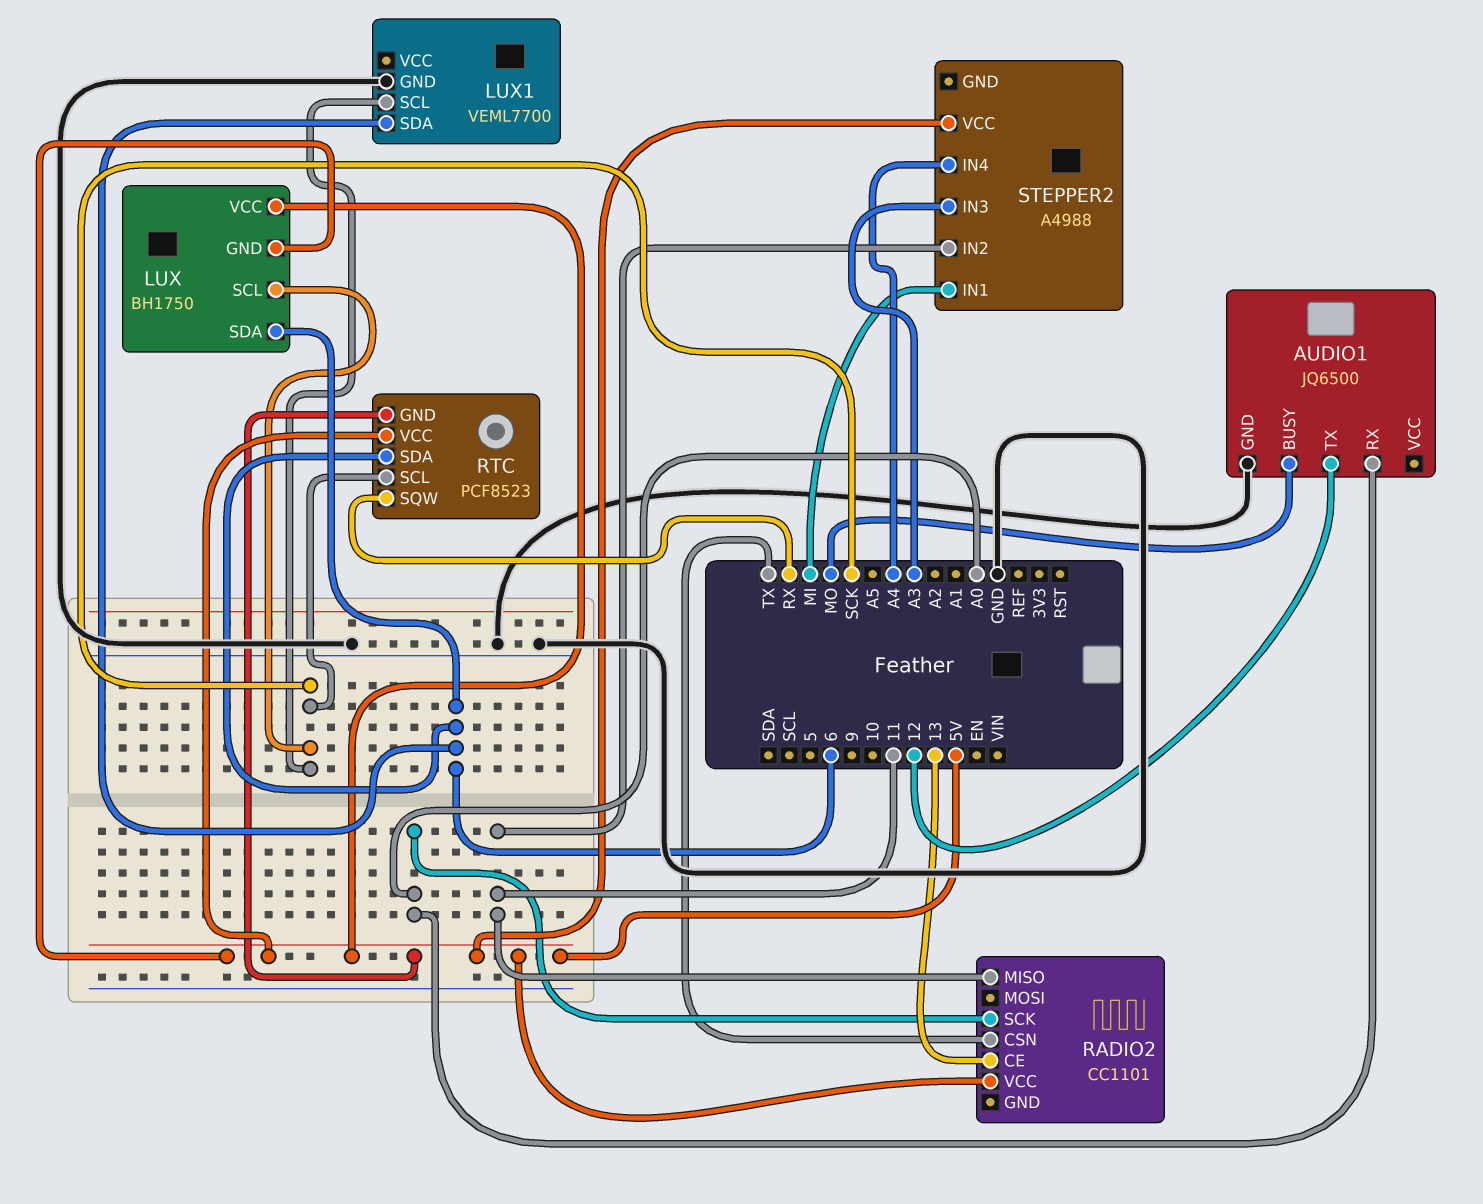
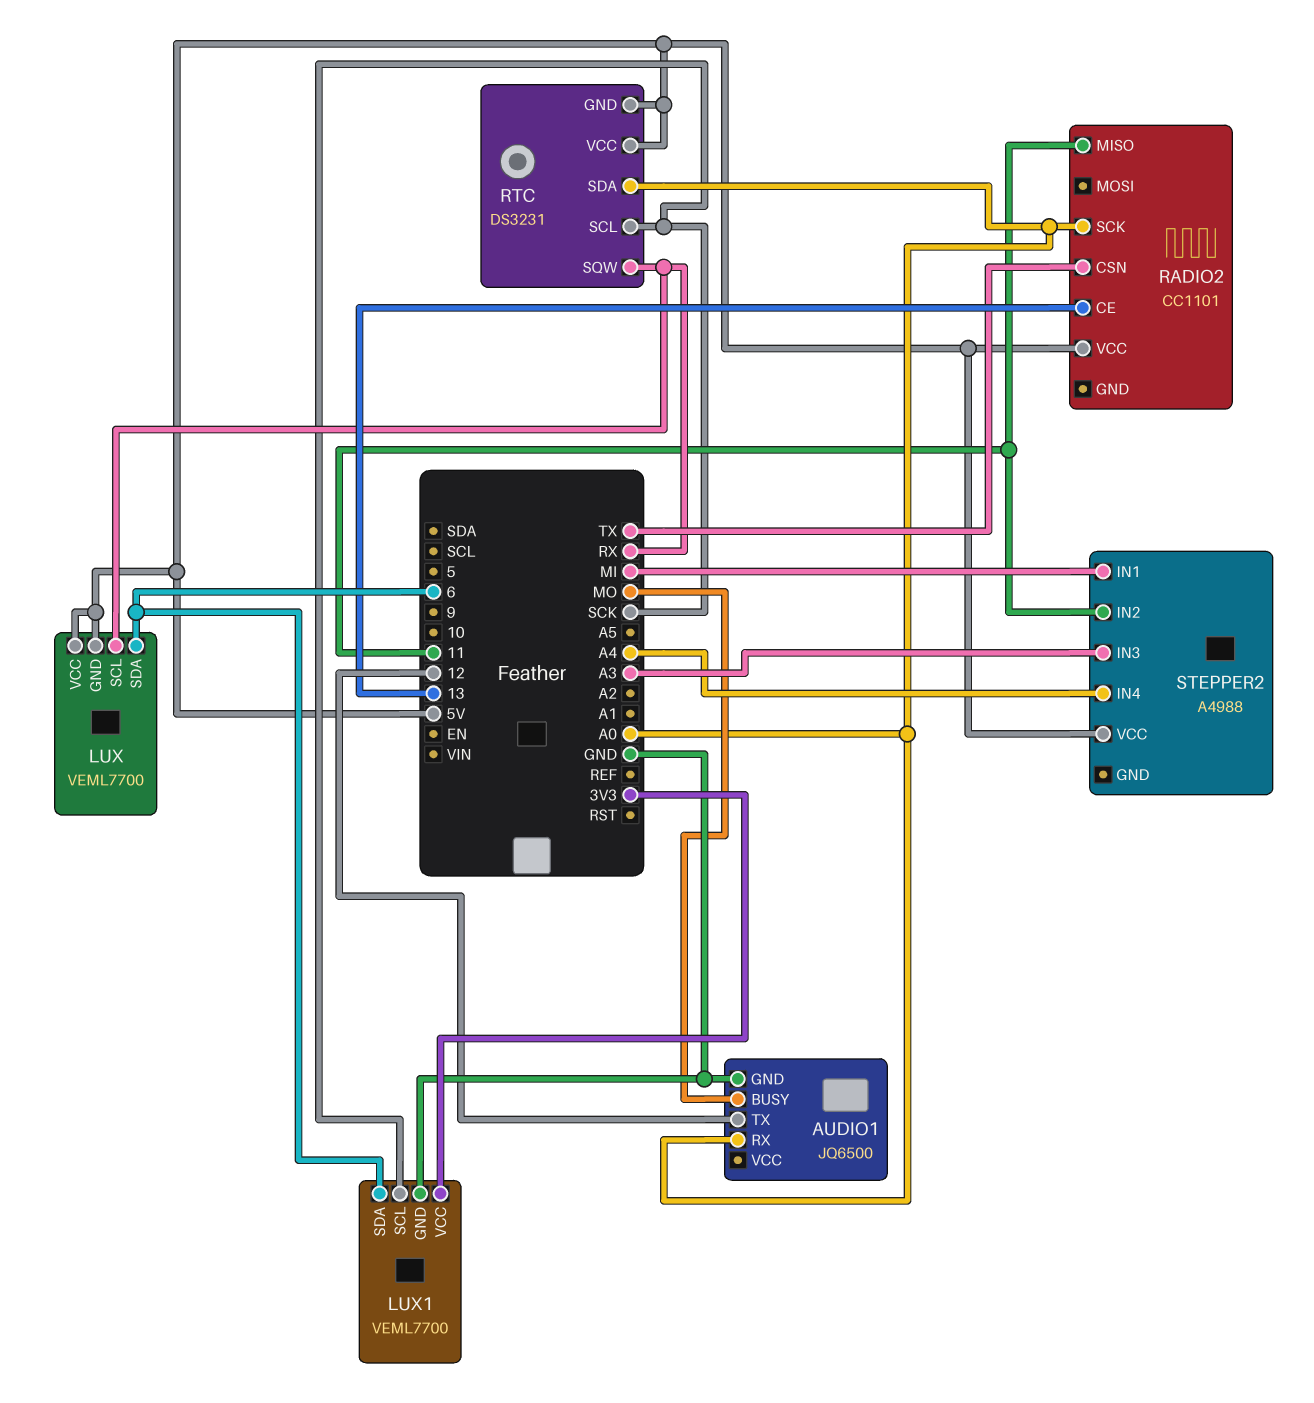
LUX: BH1750 -> VEML7700
LUX pin SCL: SCK -> RX
LUX1 pin VCC: none -> 3V3
RTC: PCF8523 -> DS3231
RTC pin SDA: 6 -> A0

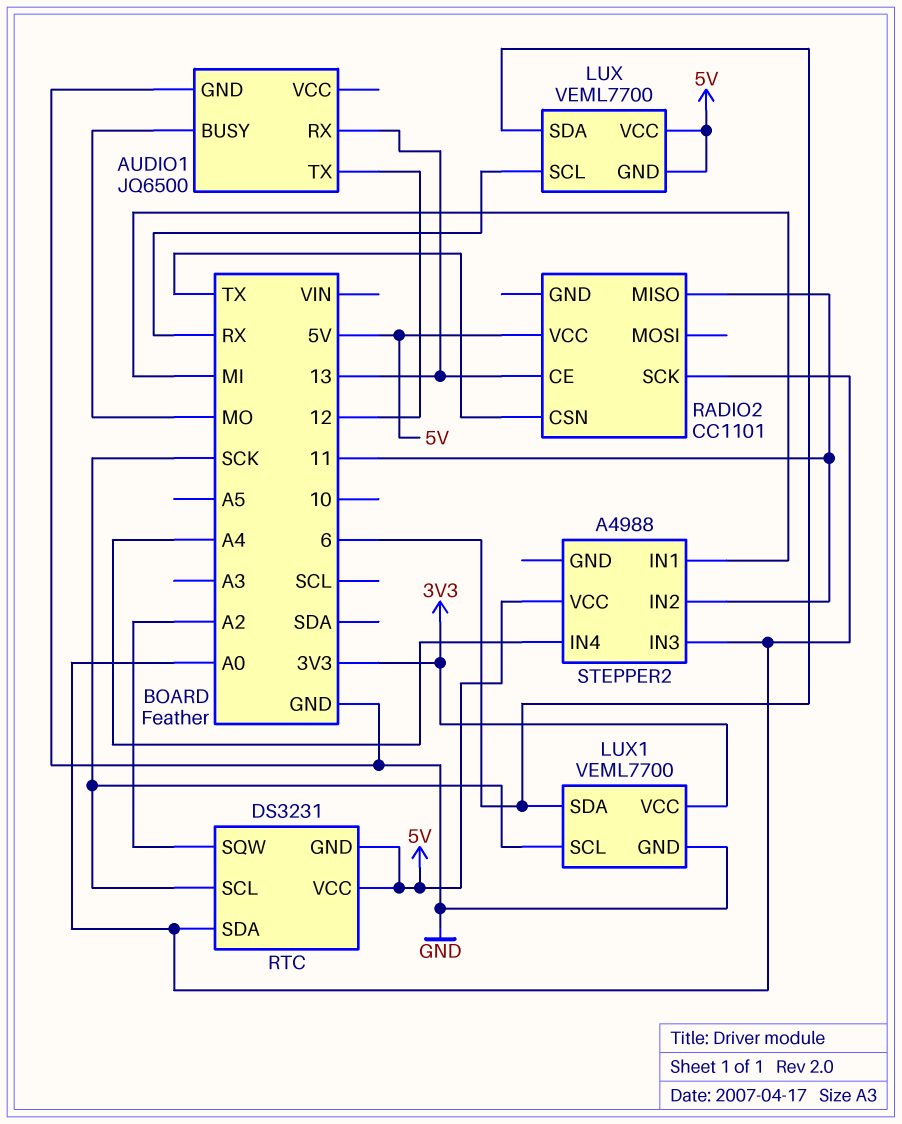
AUDIO1 pin RX: A0 -> 13
RTC pin SQW: RX -> A2
STEPPER2 pin IN3: A3 -> A0

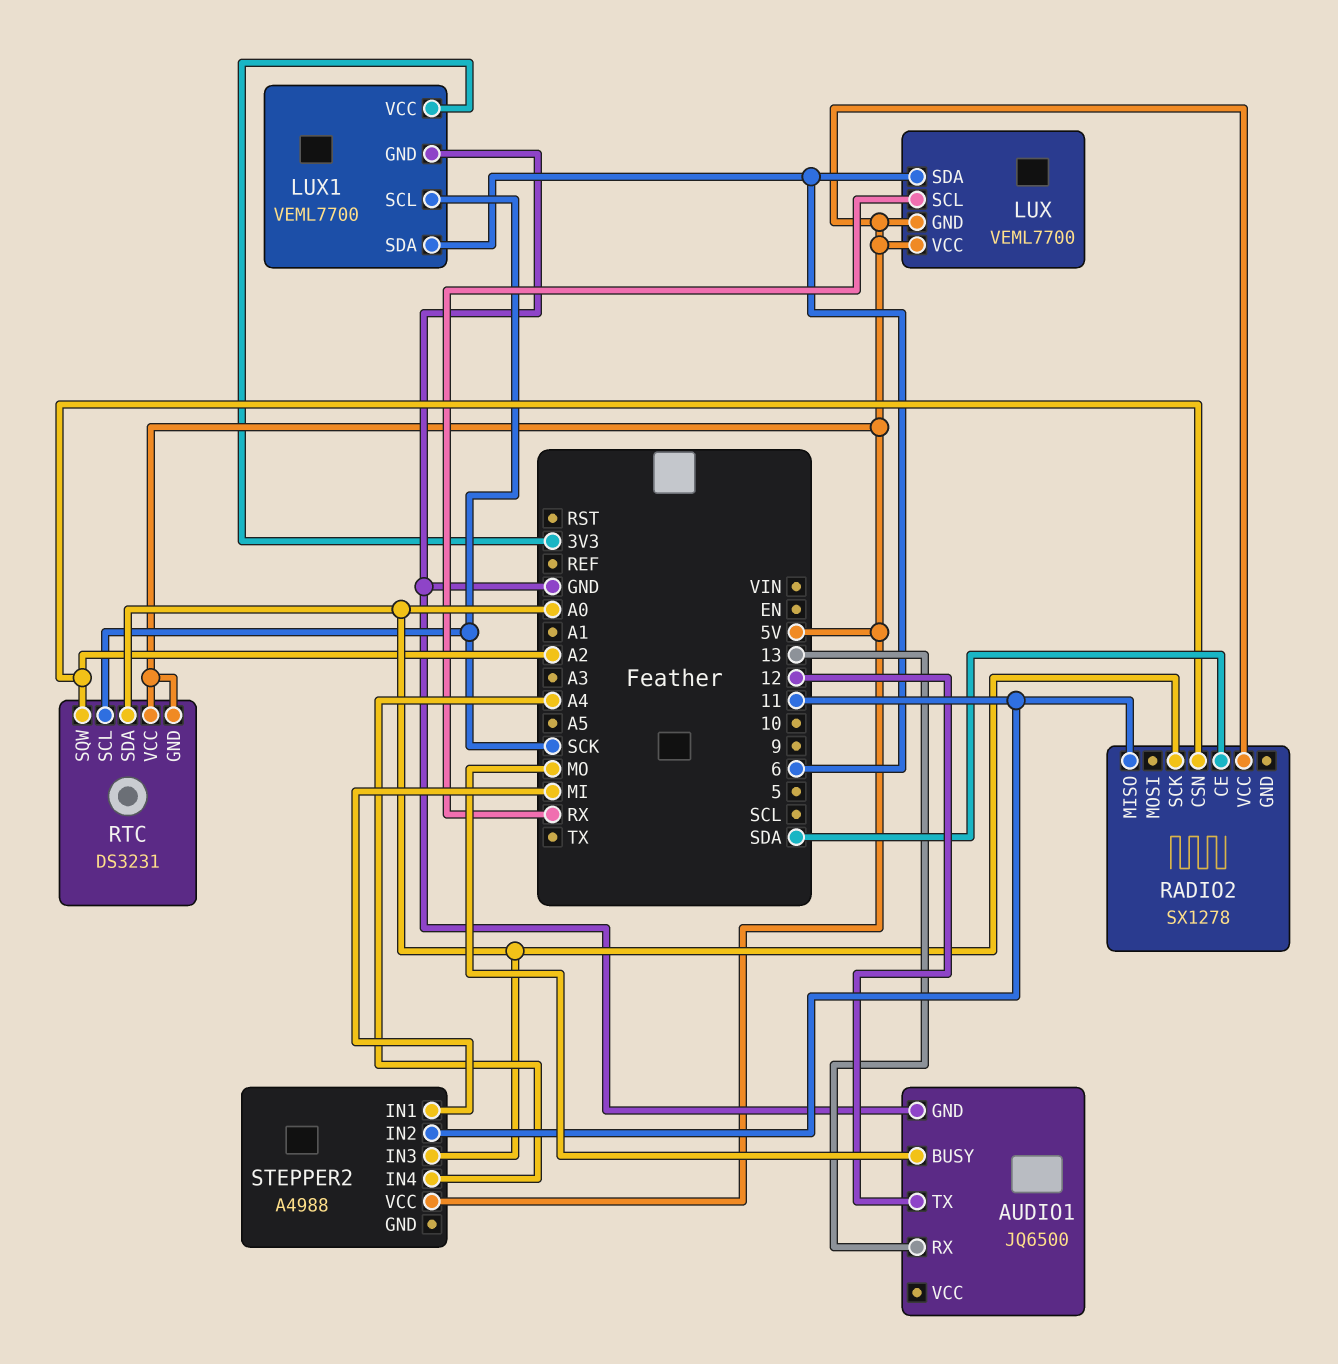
RADIO2: CC1101 -> SX1278
RADIO2 pin CE: 13 -> SDA
RADIO2 pin CSN: TX -> A2

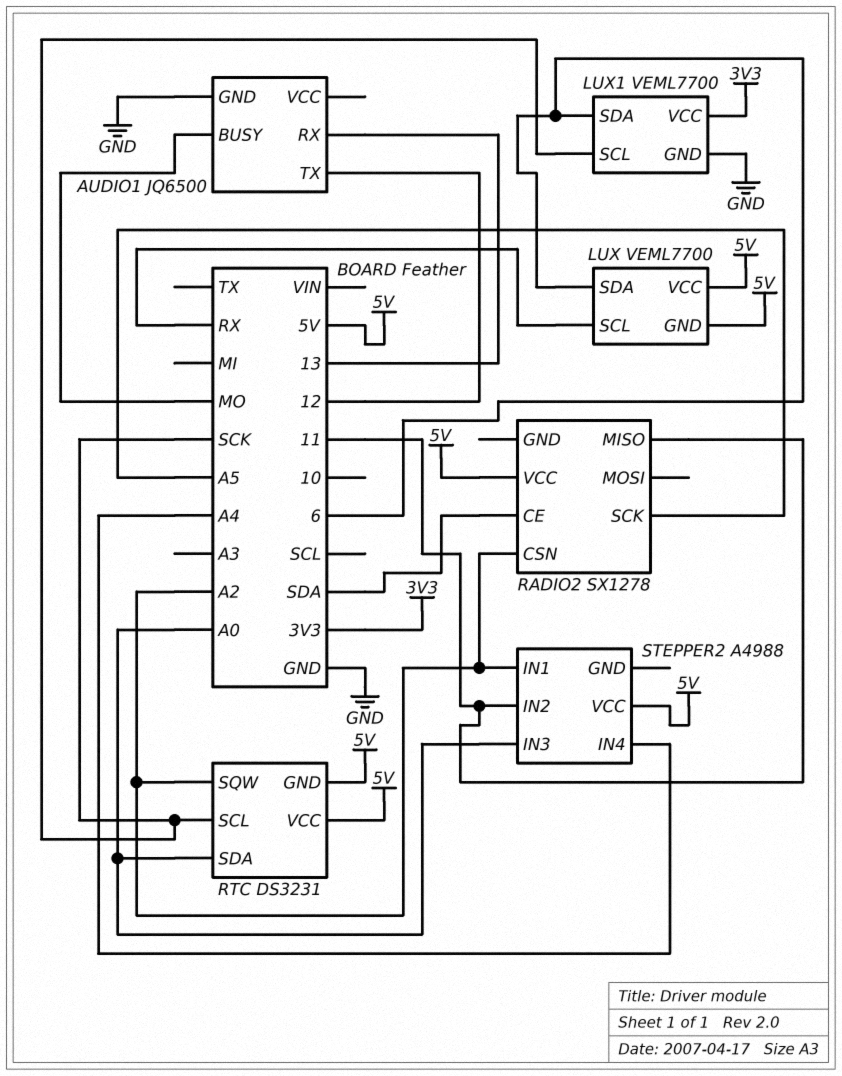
RADIO2 pin SCK: A0 -> A5
STEPPER2 pin IN1: MI -> A2

